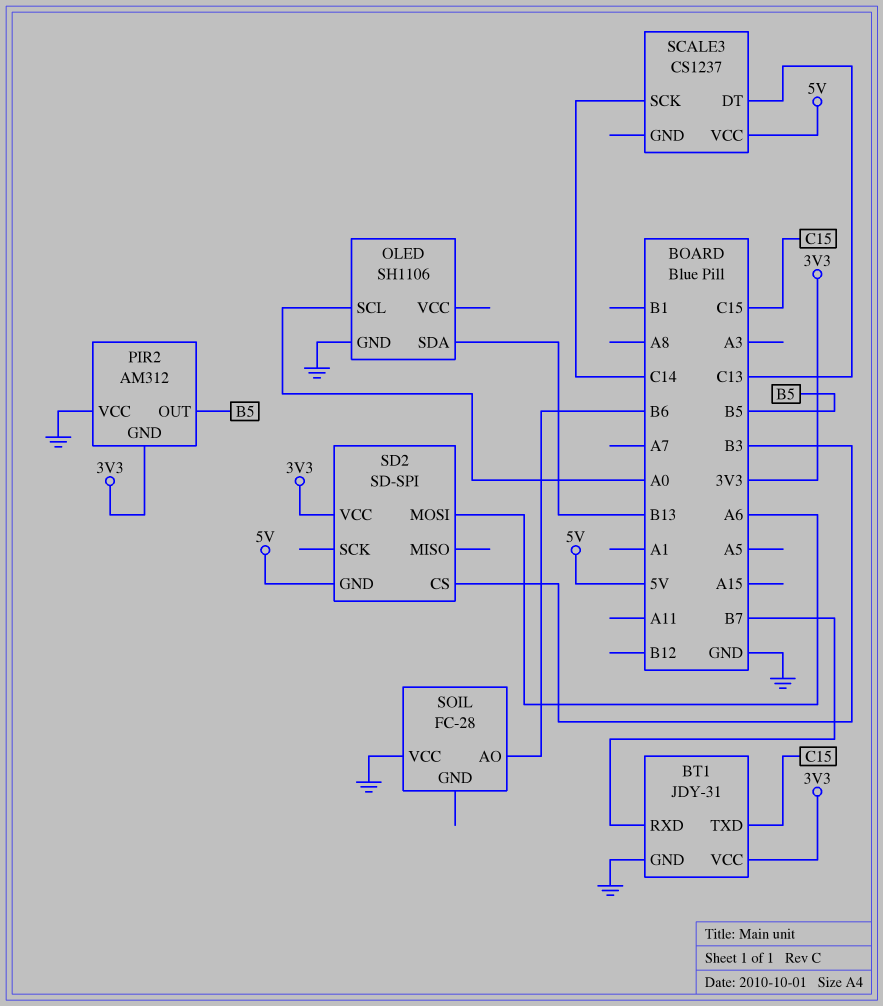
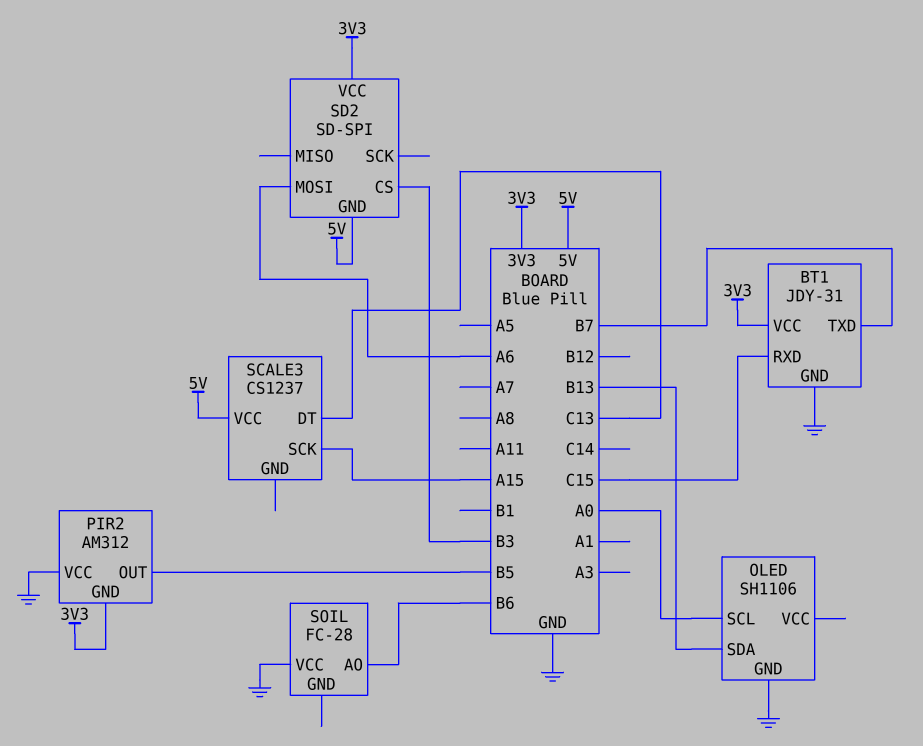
BT1 pin RXD: B7 -> C15
BT1 pin TXD: C15 -> B7
SCALE3 pin SCK: C14 -> A15

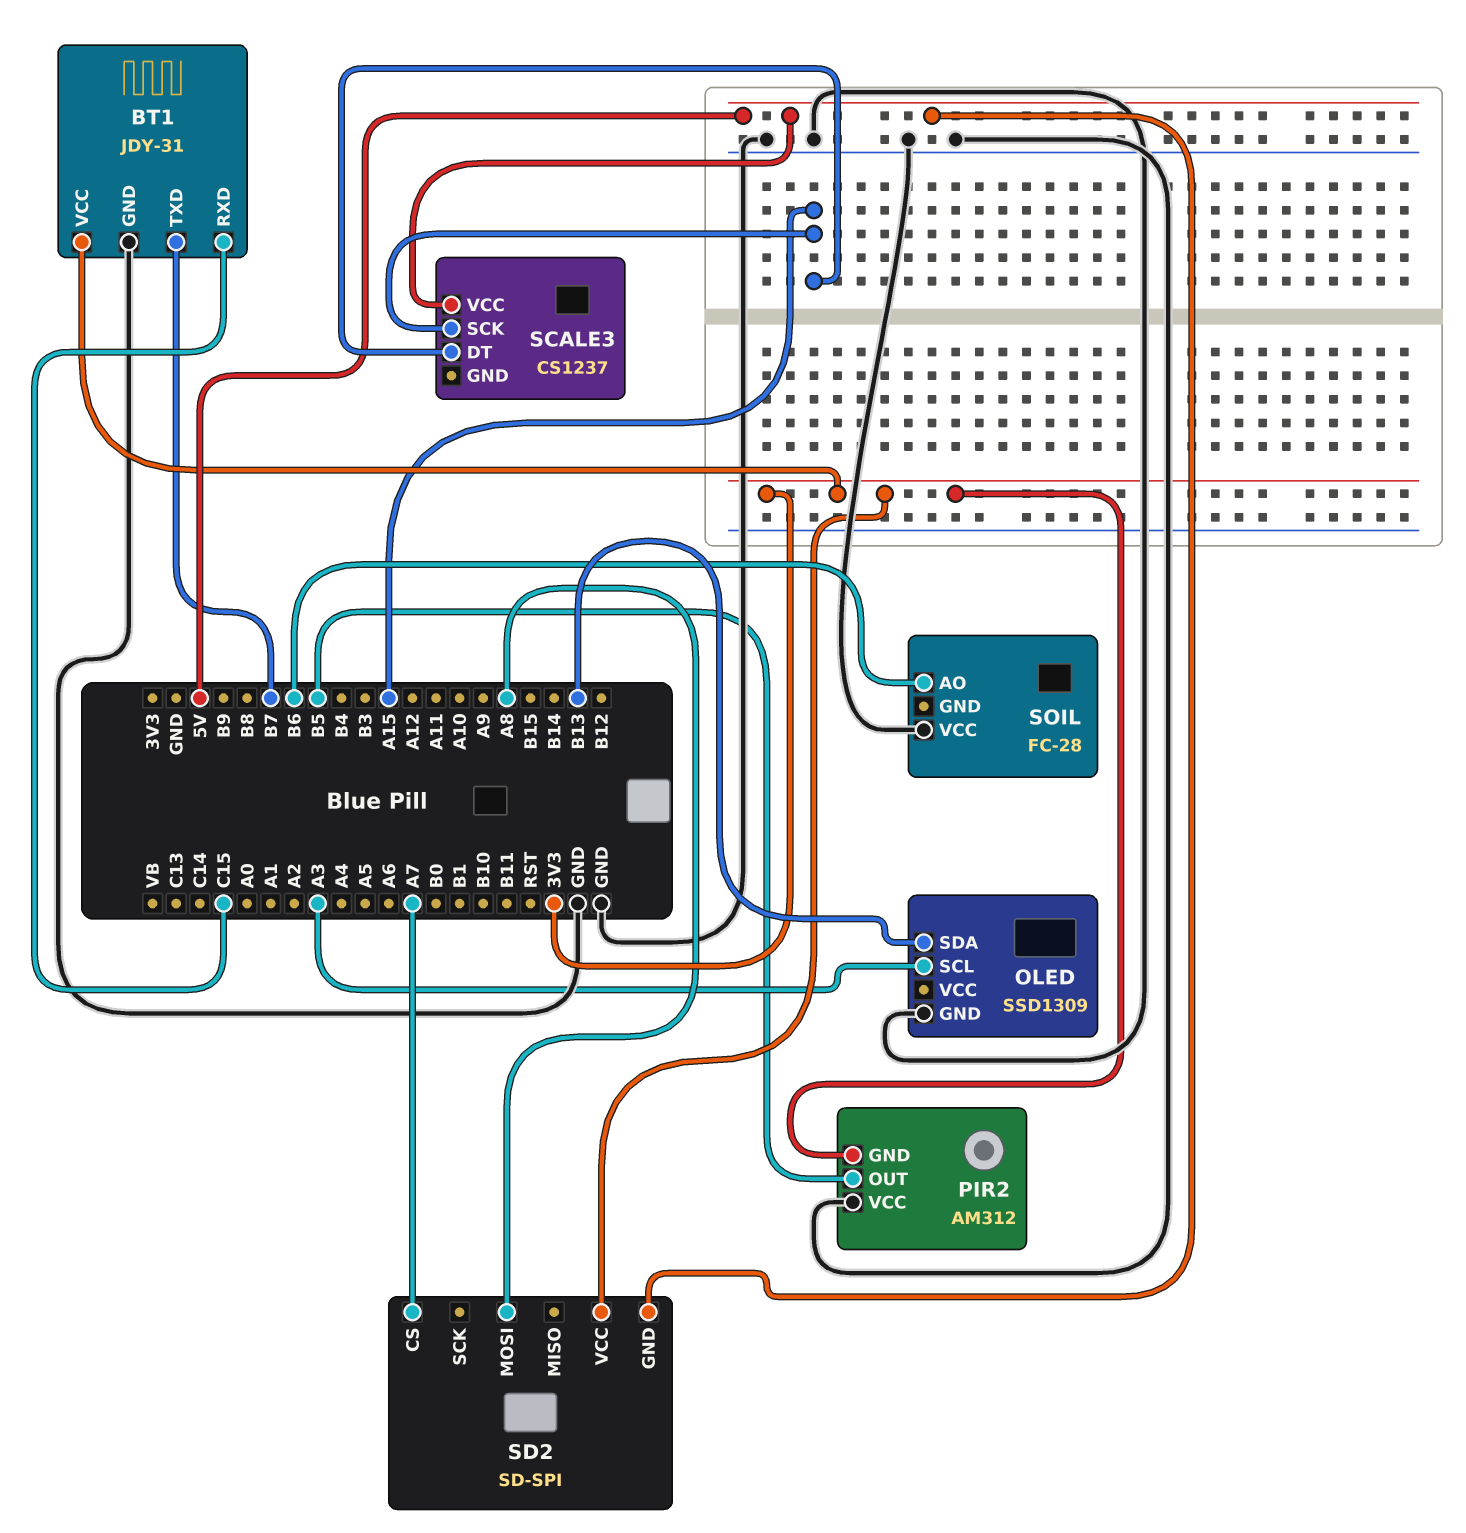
OLED: SH1106 -> SSD1309
OLED pin SCL: A0 -> A3
SCALE3 pin DT: C13 -> A15
SD2 pin CS: B3 -> A7
SD2 pin MOSI: A6 -> A8

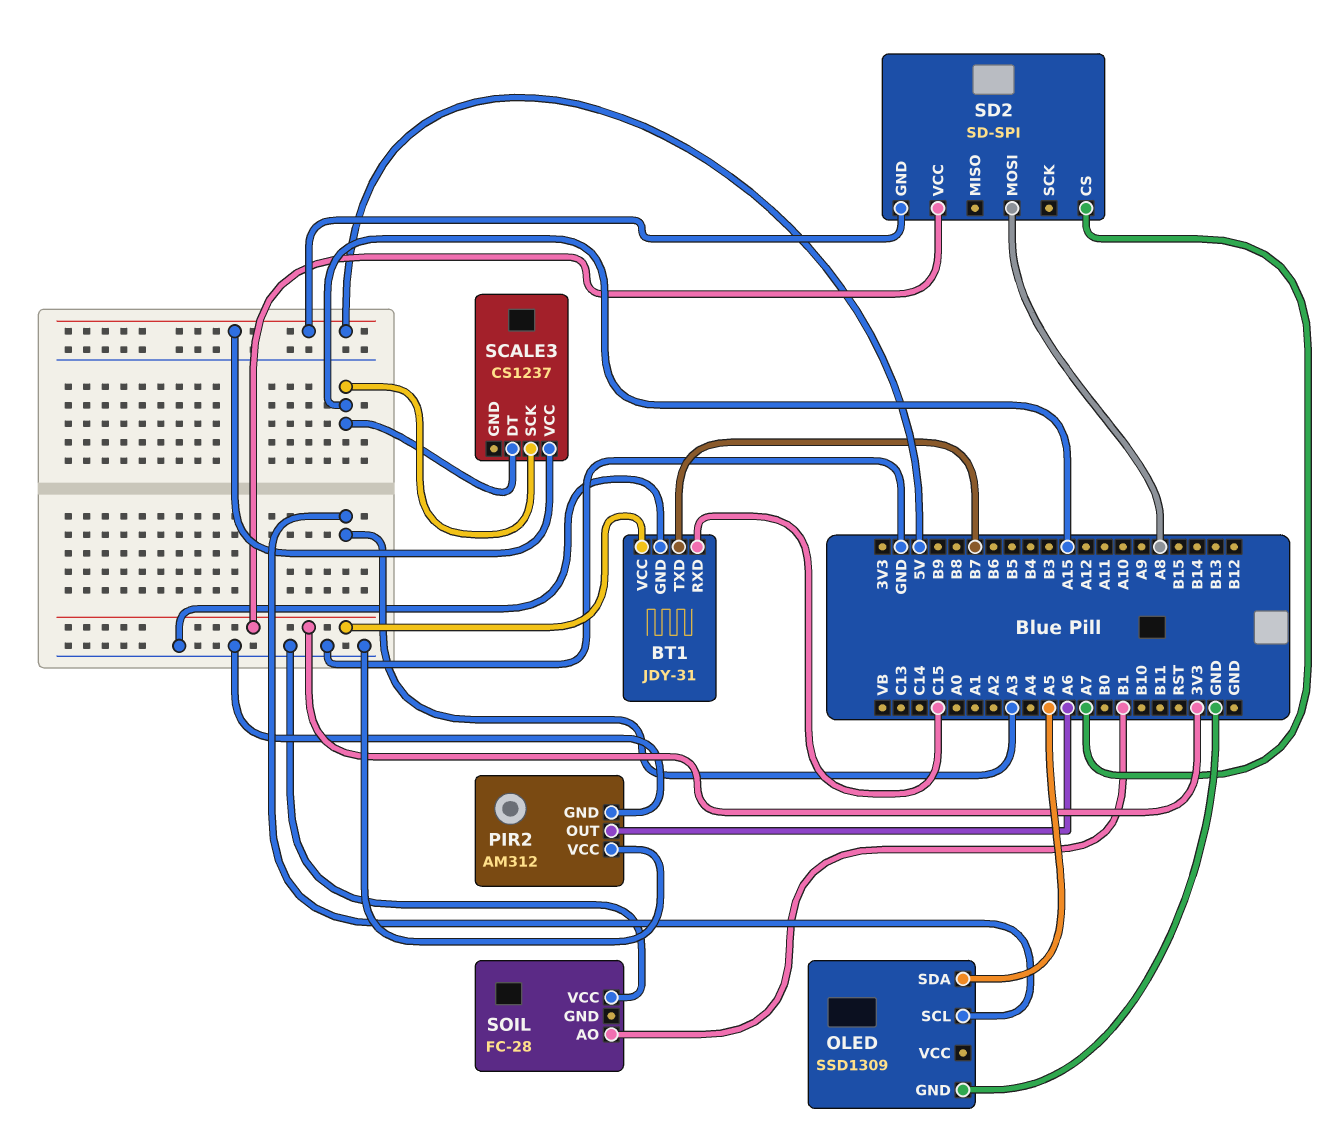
OLED pin SDA: B13 -> A5
PIR2 pin GND: 3V3 -> GND
PIR2 pin OUT: B5 -> A6
SOIL pin AO: B6 -> B1

